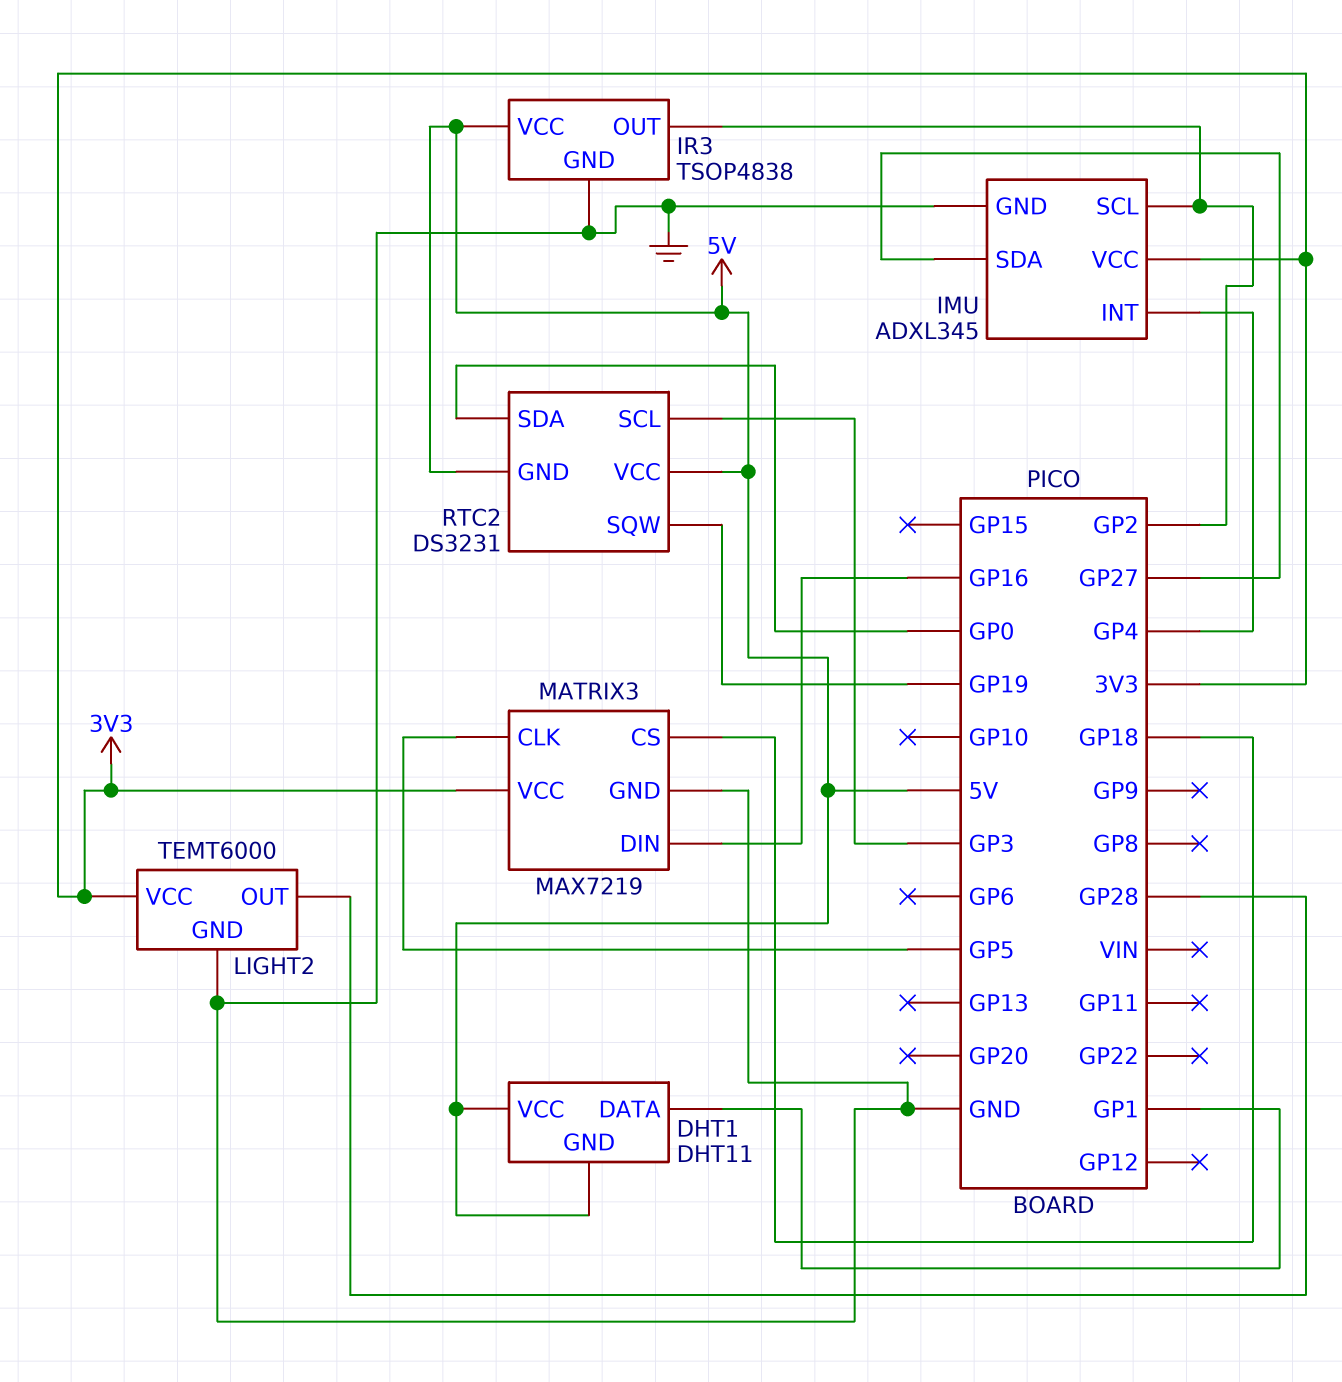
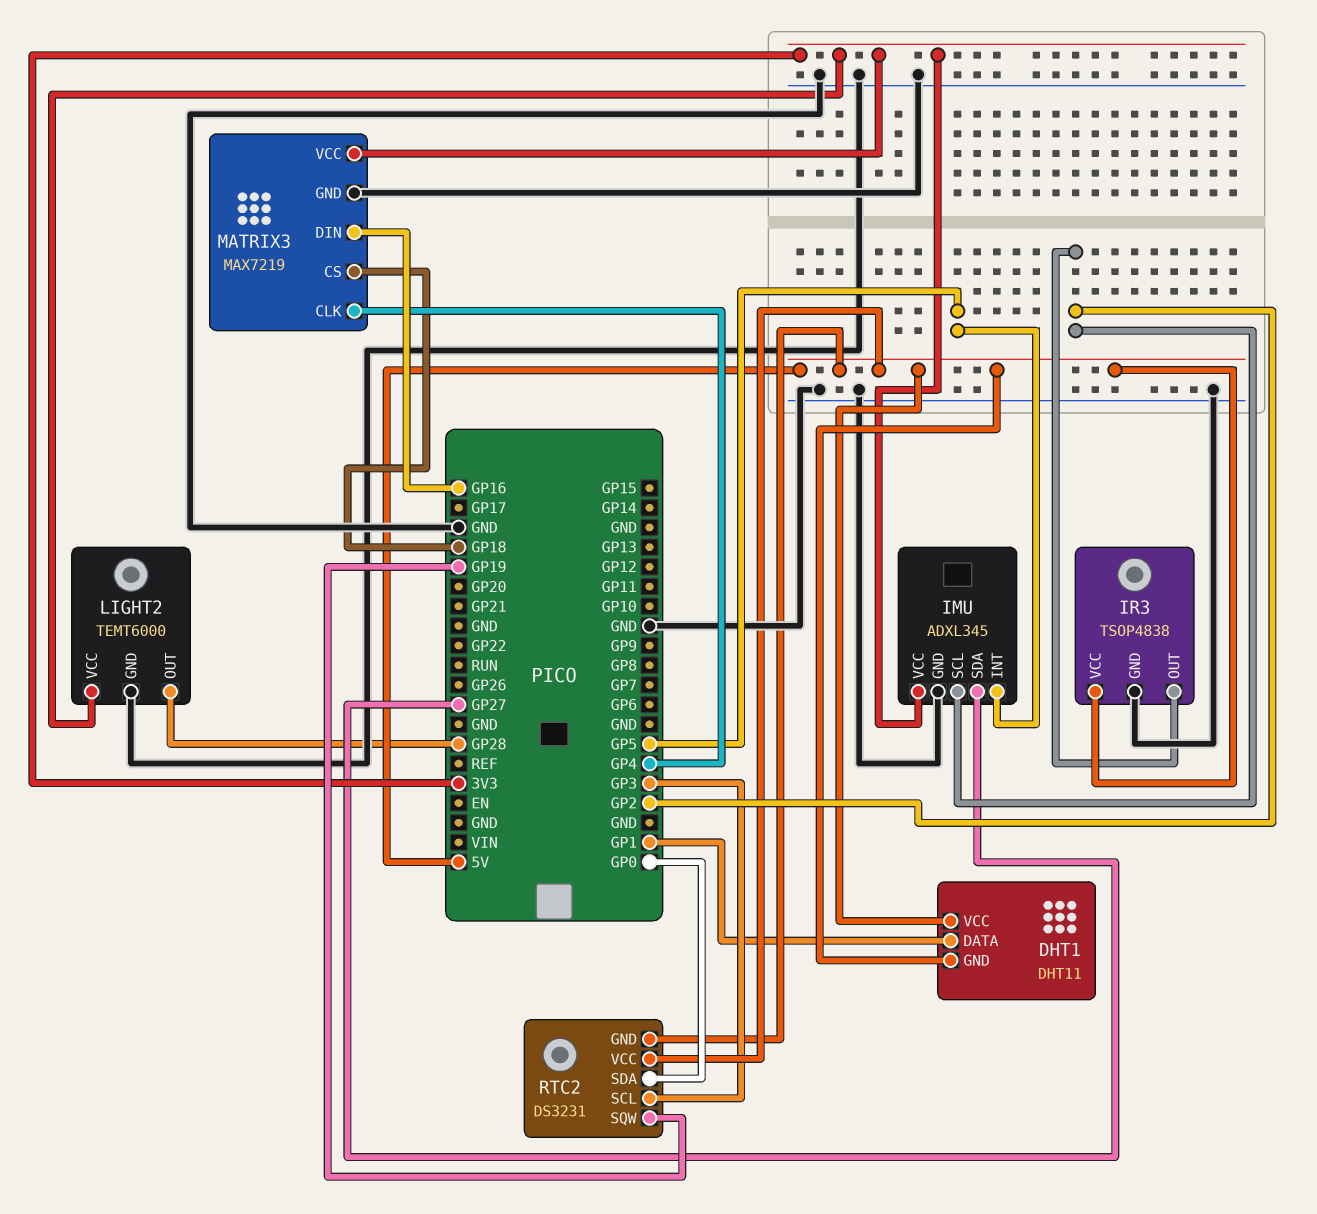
IMU pin INT: GP4 -> GP5
MATRIX3 pin CLK: GP5 -> GP4

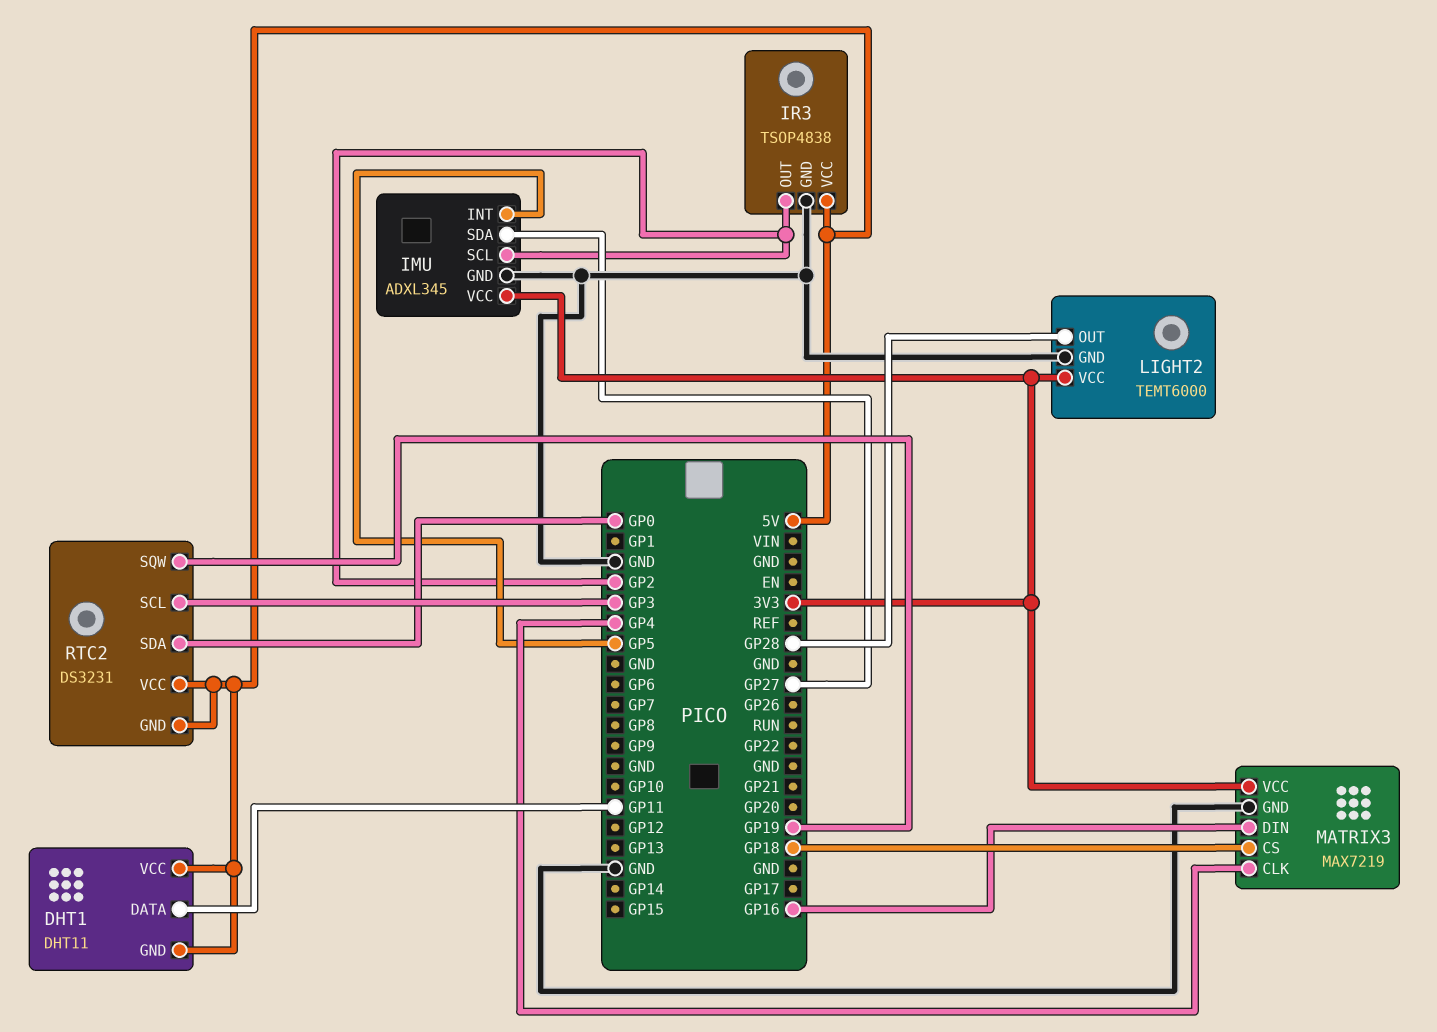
DHT1 pin DATA: GP1 -> GP11

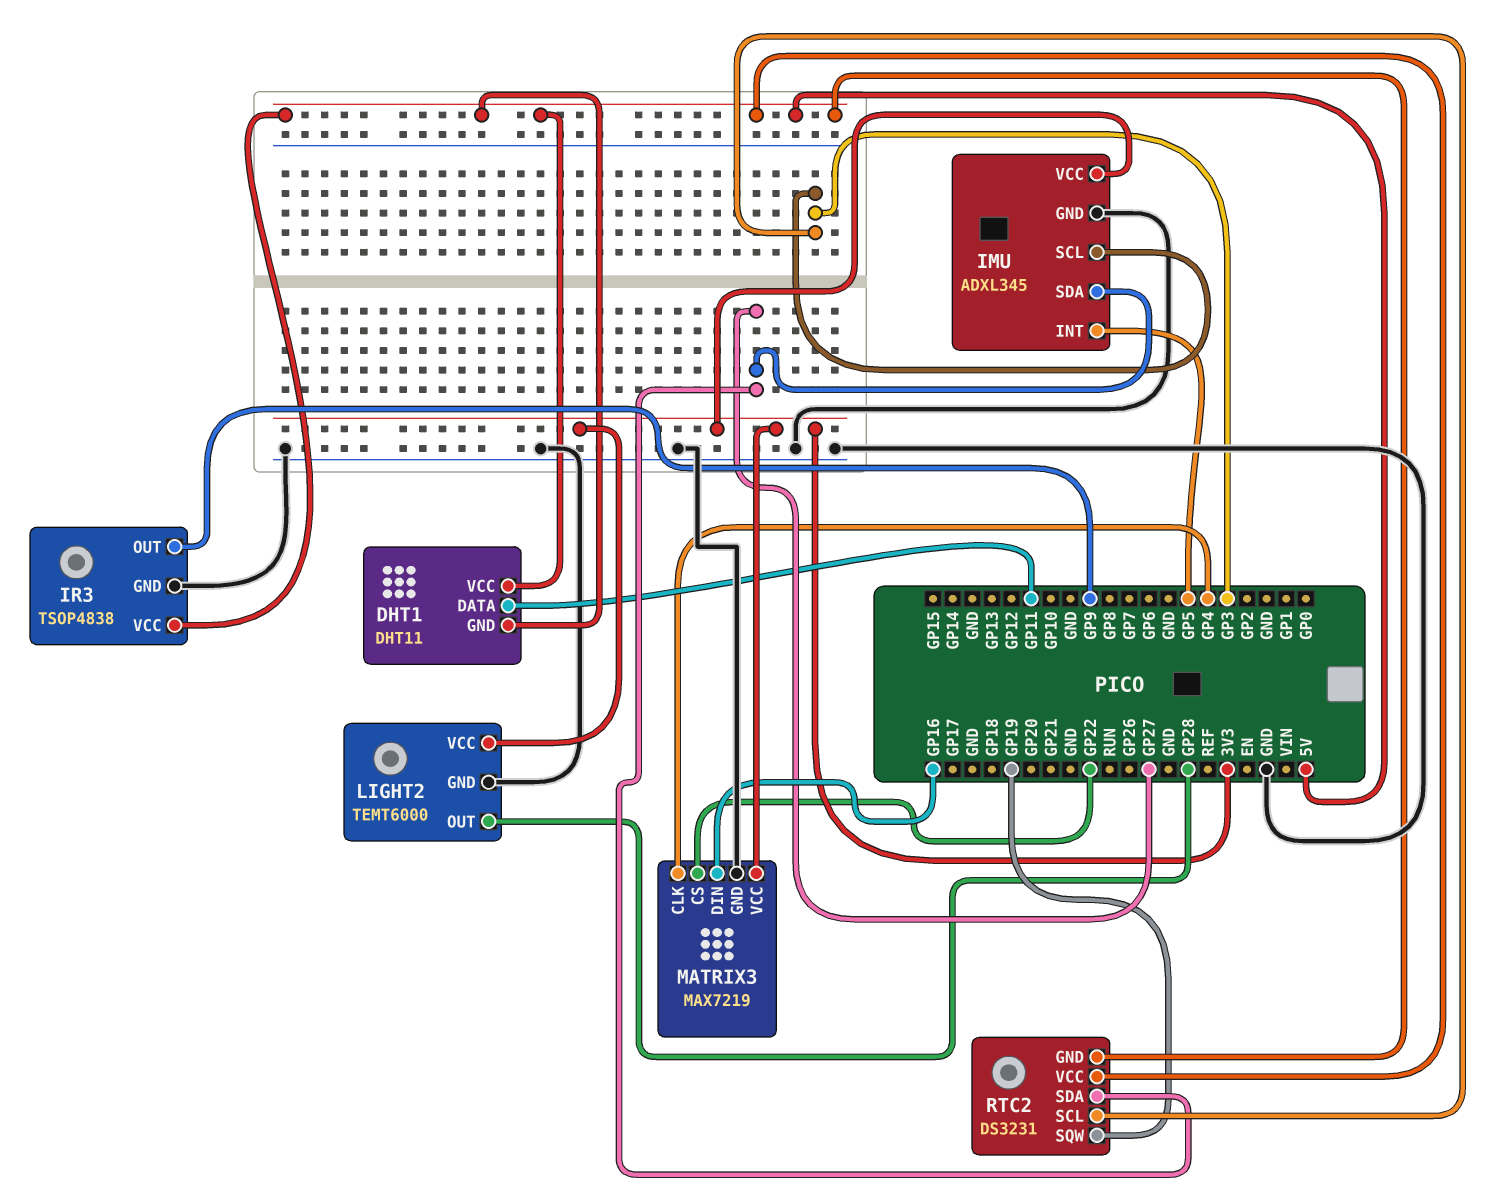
IMU pin SCL: GP2 -> GP3
IR3 pin OUT: GP2 -> GP9
MATRIX3 pin CS: GP18 -> GP22
RTC2 pin SDA: GP0 -> GP27

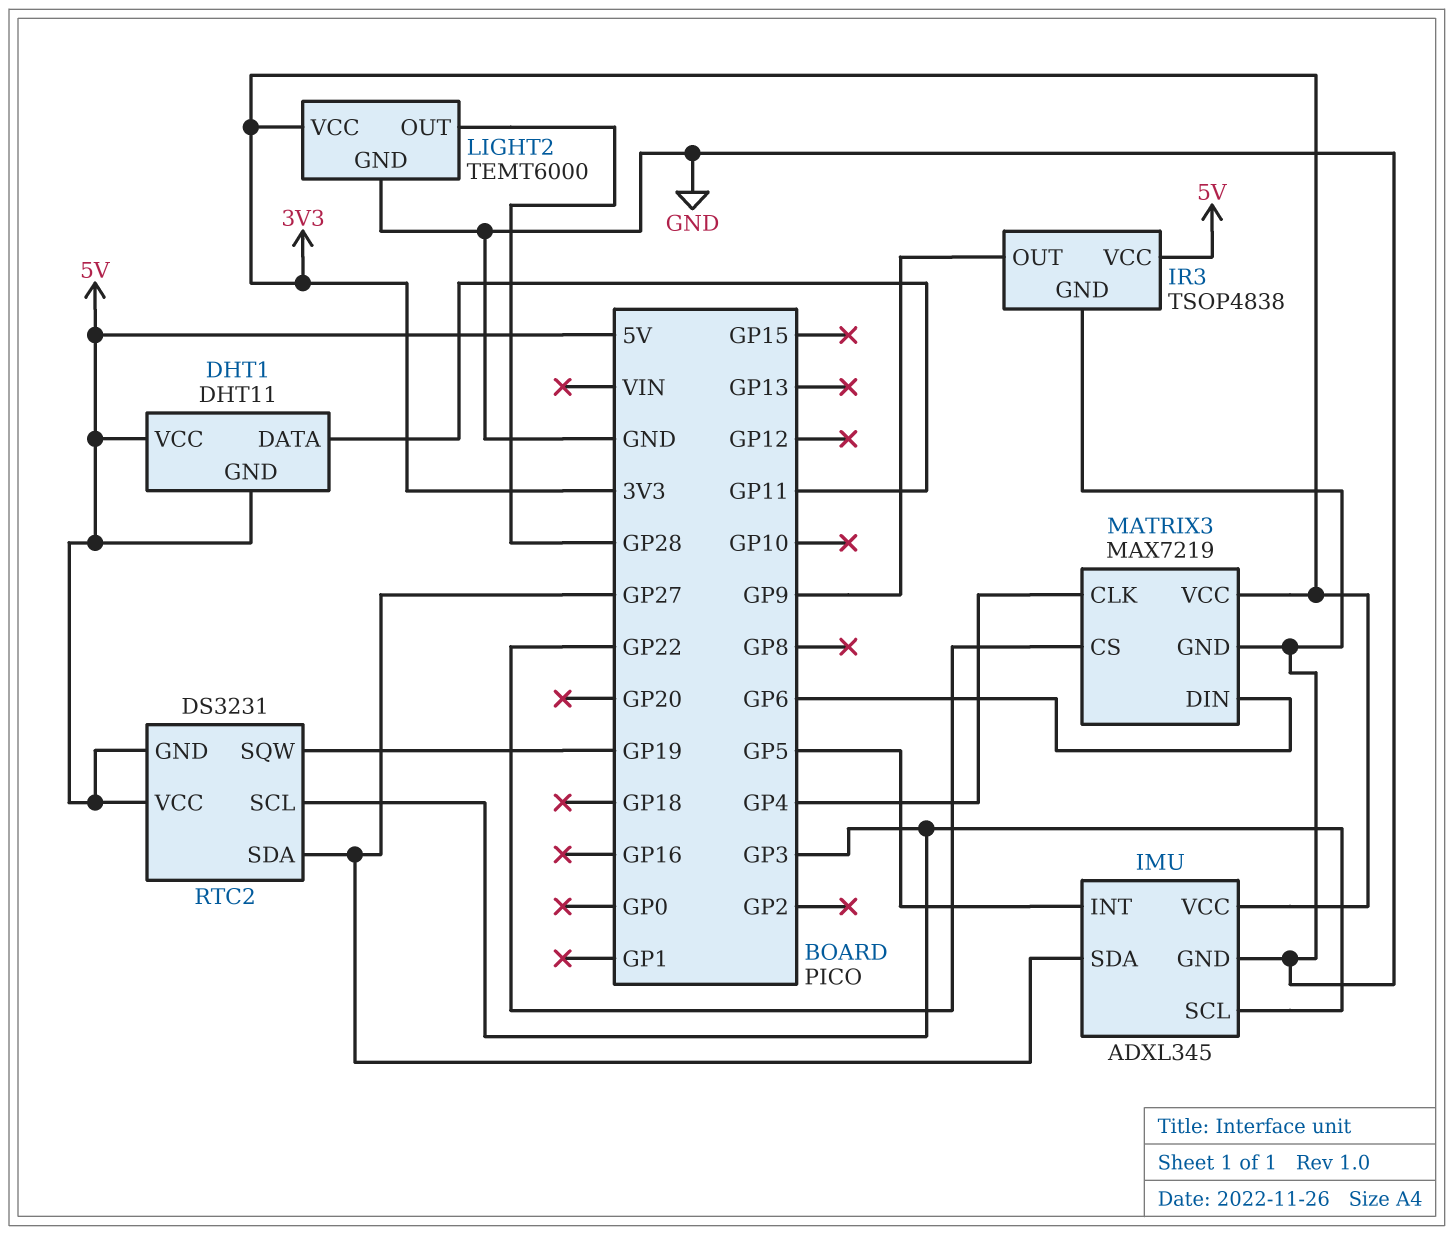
MATRIX3 pin DIN: GP16 -> GP6

